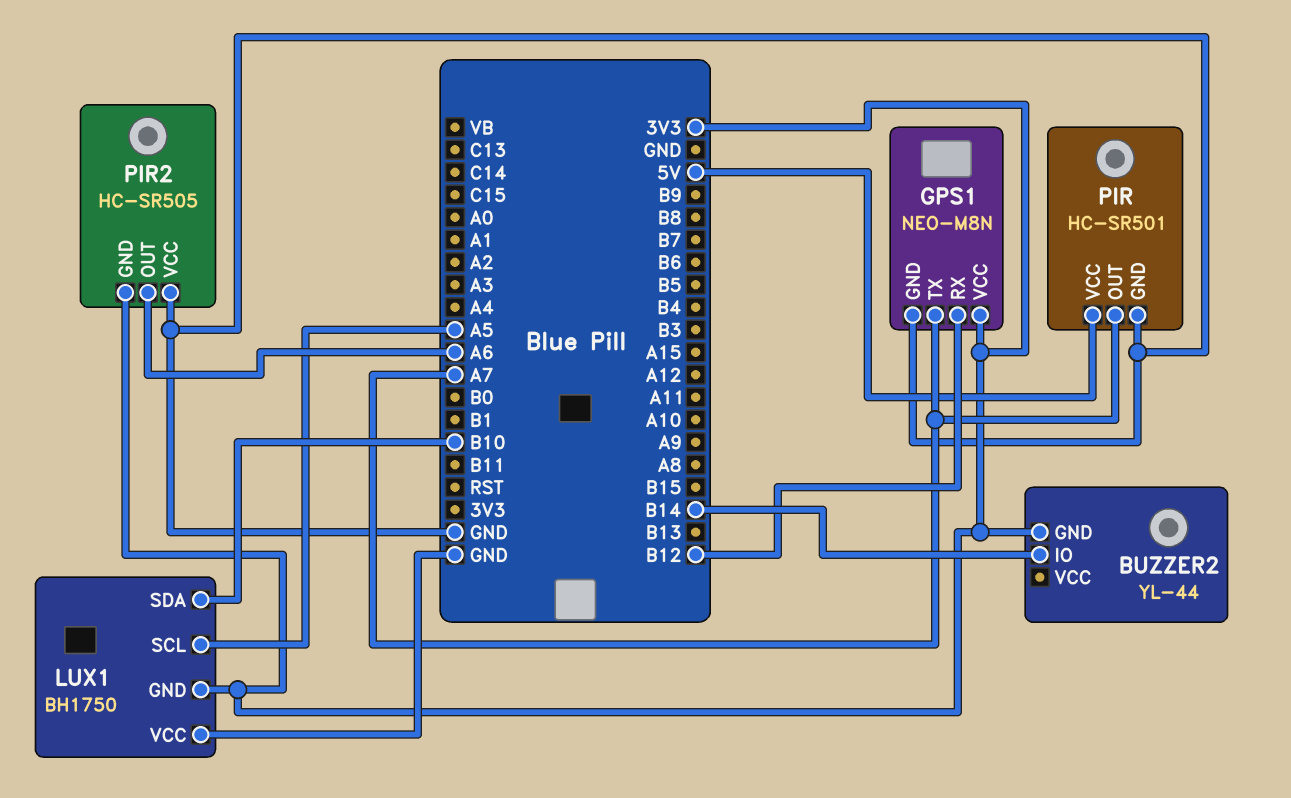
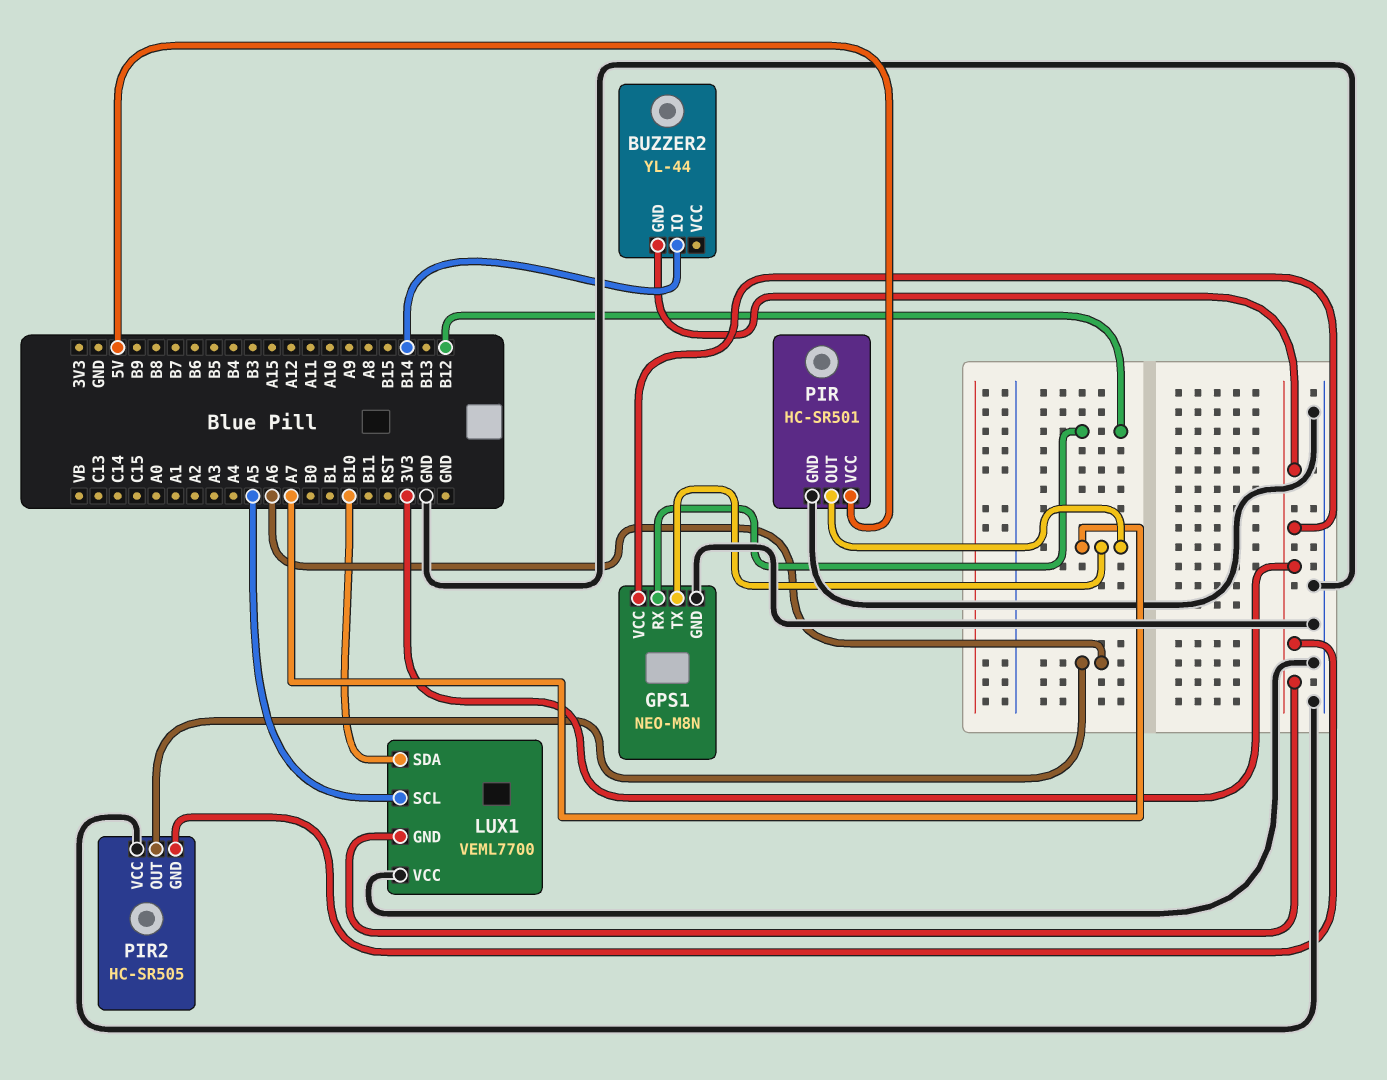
LUX1: BH1750 -> VEML7700

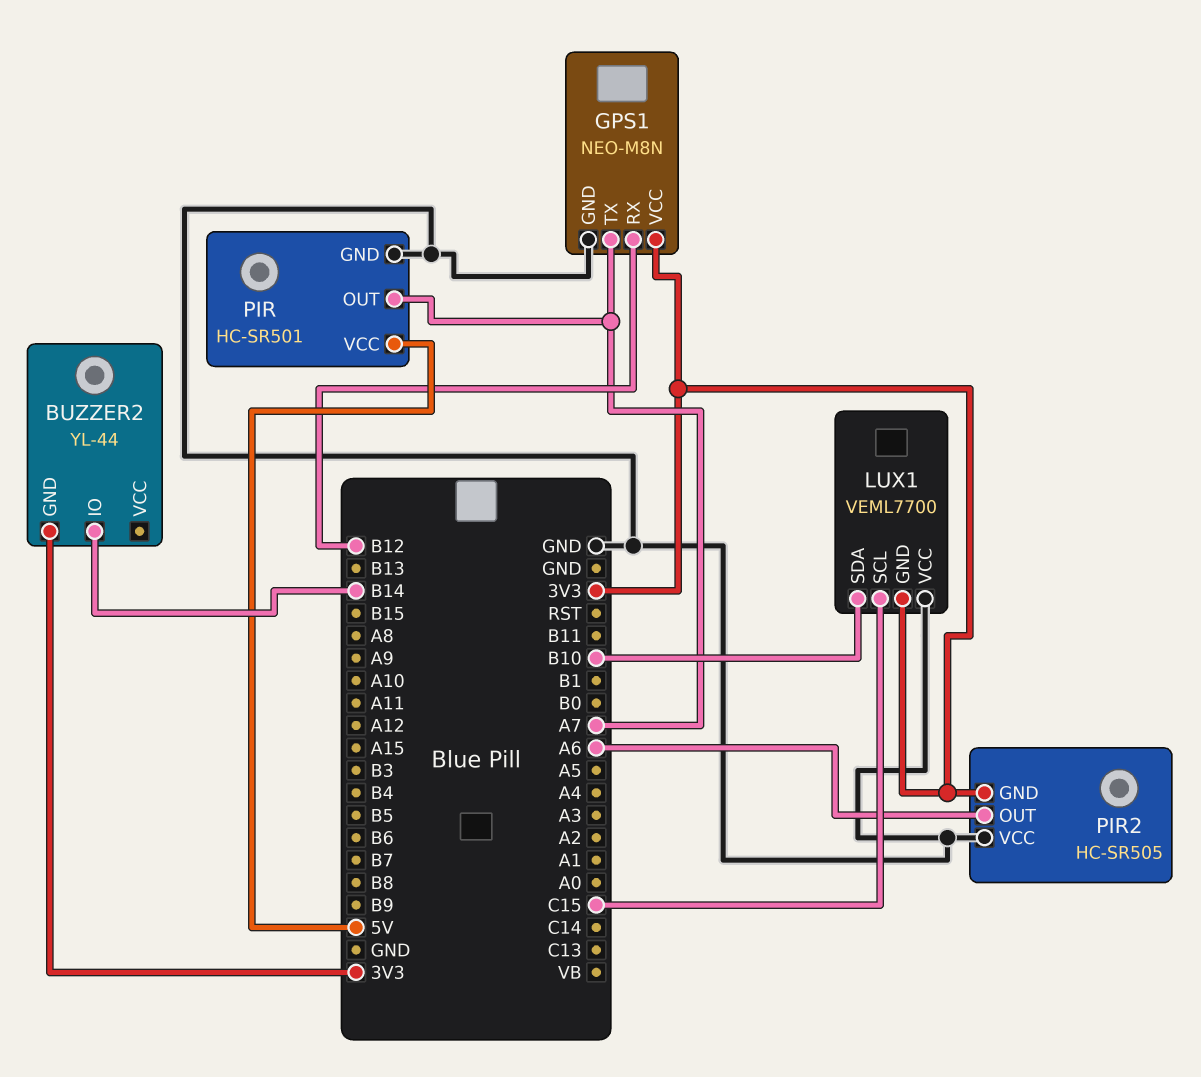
LUX1 pin SCL: A5 -> C15

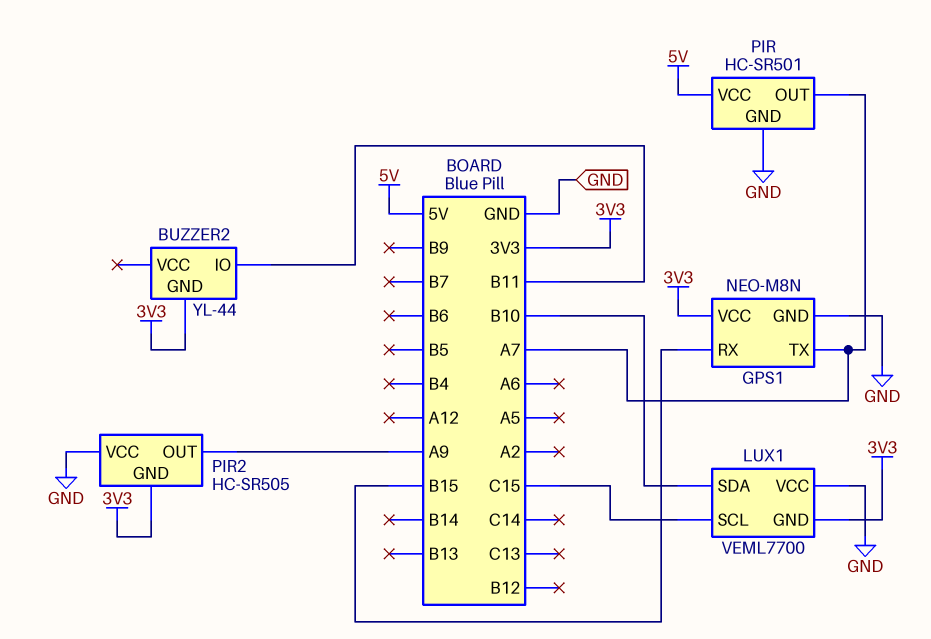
BUZZER2 pin IO: B14 -> B11
GPS1 pin RX: B12 -> B15
PIR2 pin OUT: A6 -> A9

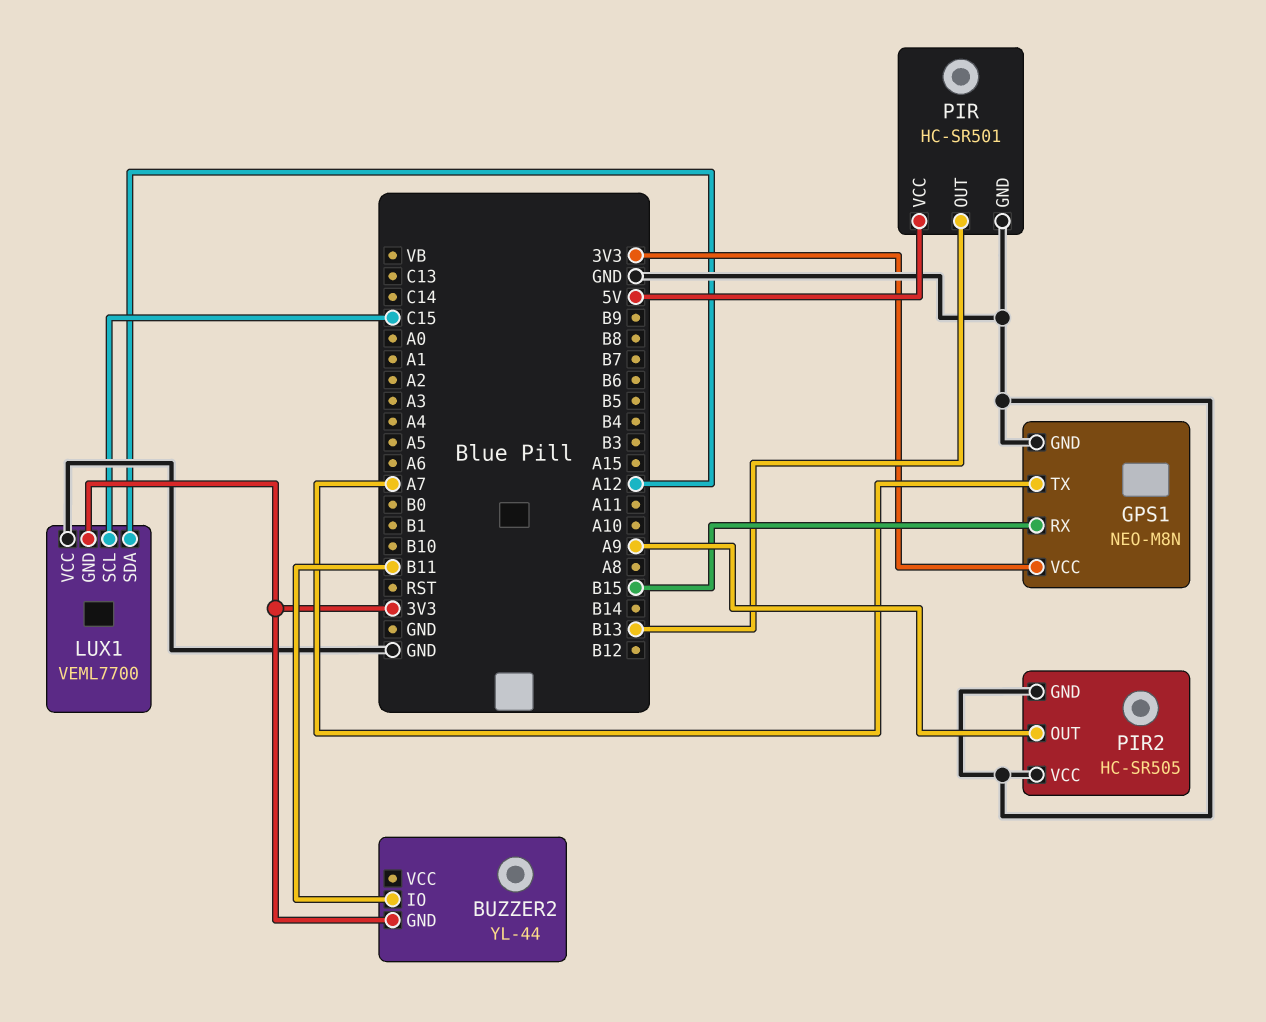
LUX1 pin SDA: B10 -> A12
PIR pin OUT: A7 -> B13
PIR2 pin GND: 3V3 -> GND

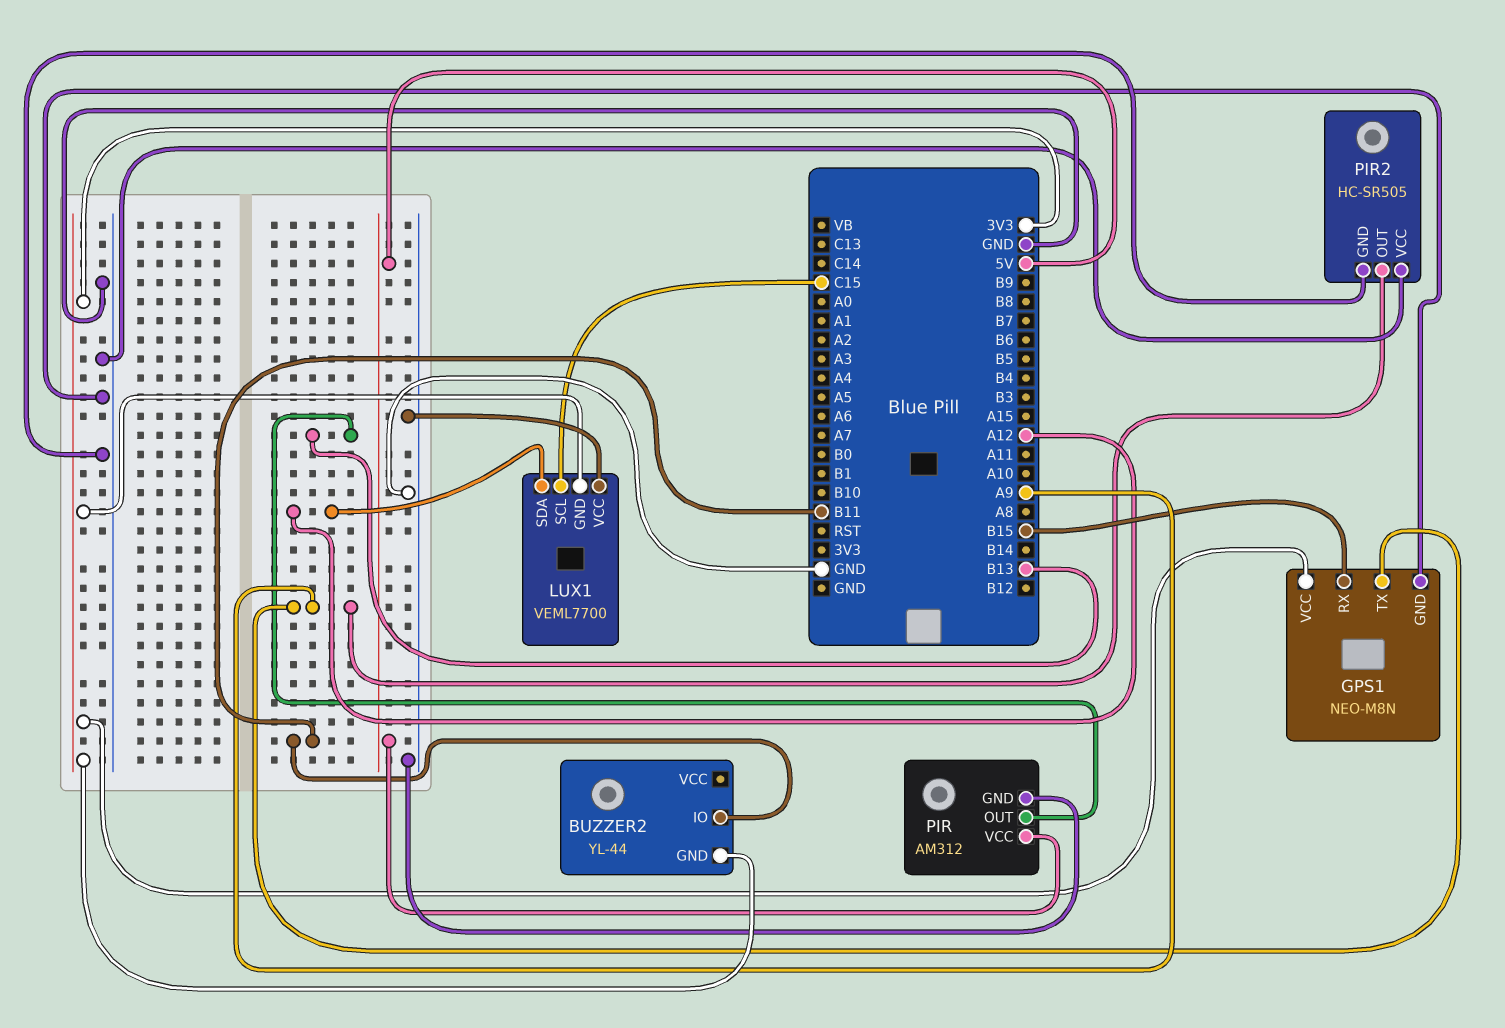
GPS1 pin TX: A7 -> A9
PIR: HC-SR501 -> AM312

